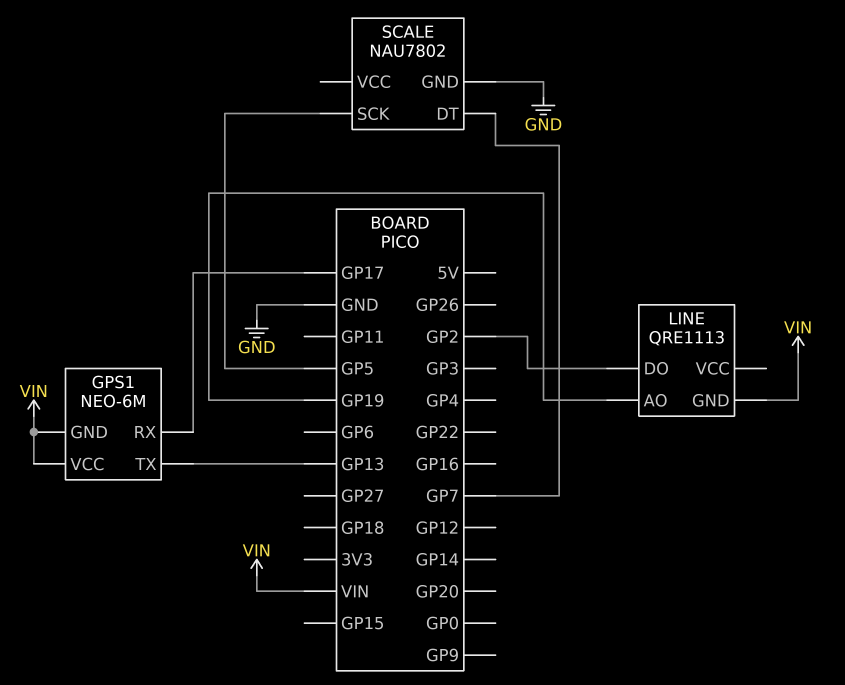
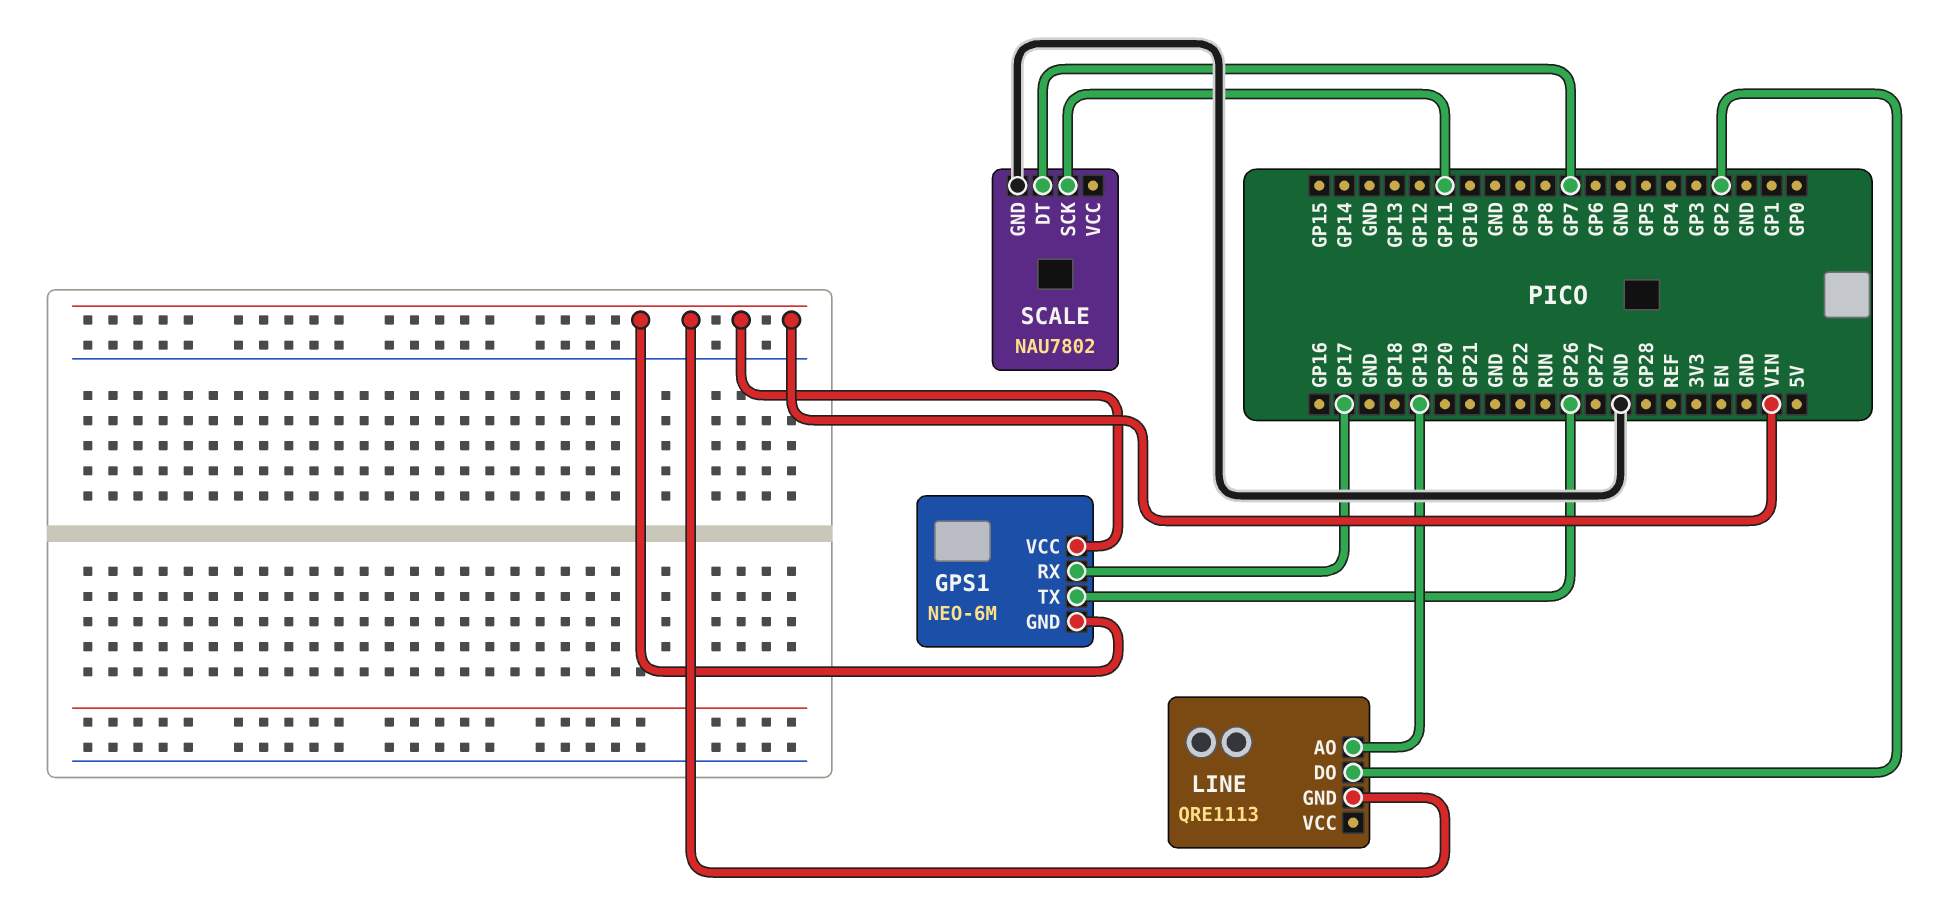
GPS1 pin TX: GP13 -> GP26
SCALE pin SCK: GP5 -> GP11

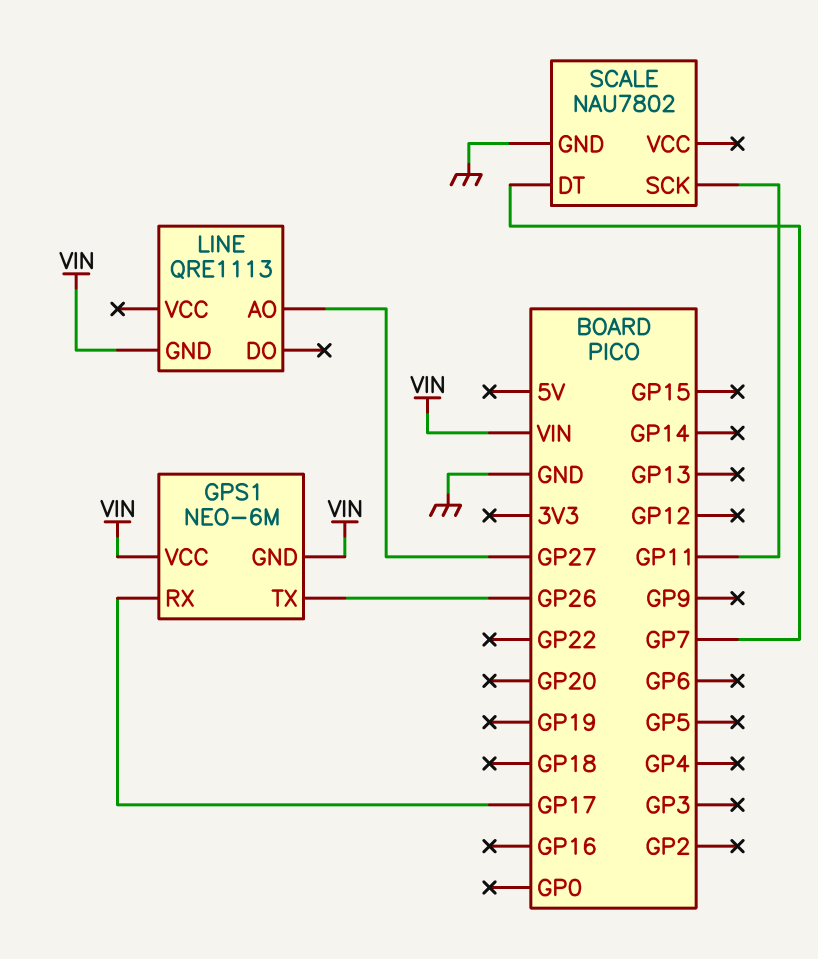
LINE pin AO: GP19 -> GP27
LINE pin DO: GP2 -> none

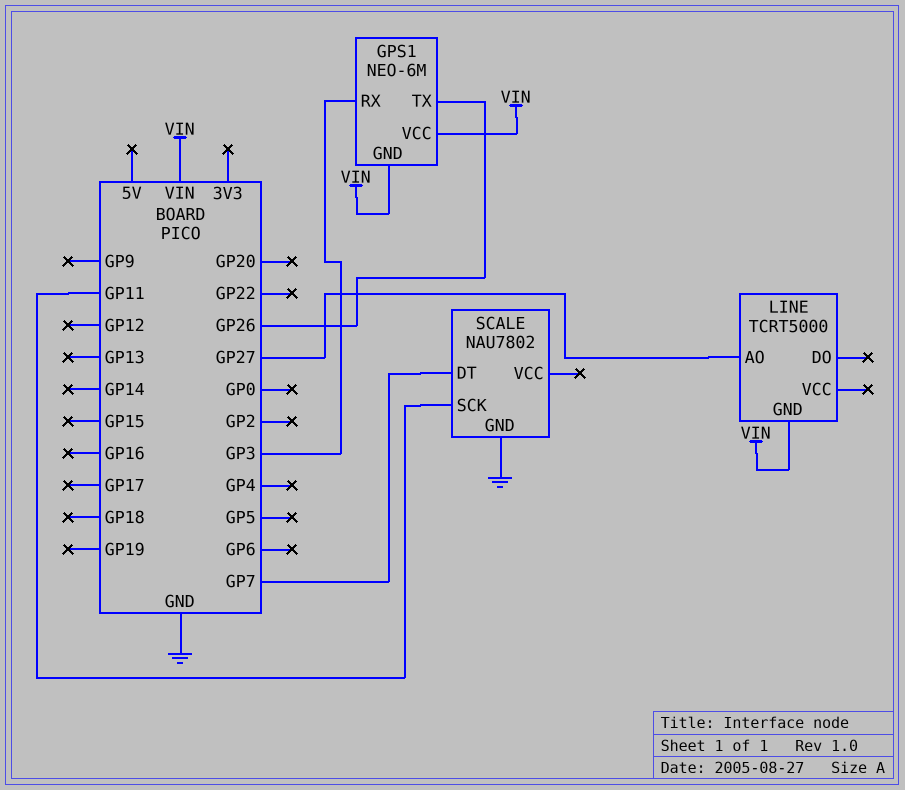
GPS1 pin RX: GP17 -> GP3
LINE: QRE1113 -> TCRT5000

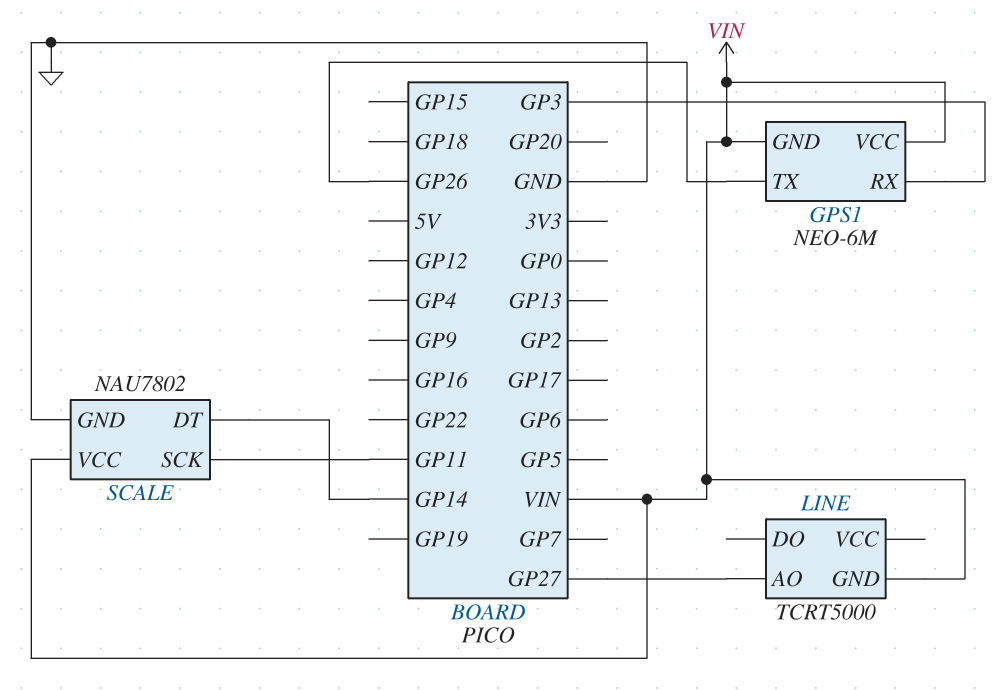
SCALE pin DT: GP7 -> GP14
SCALE pin VCC: none -> VIN

